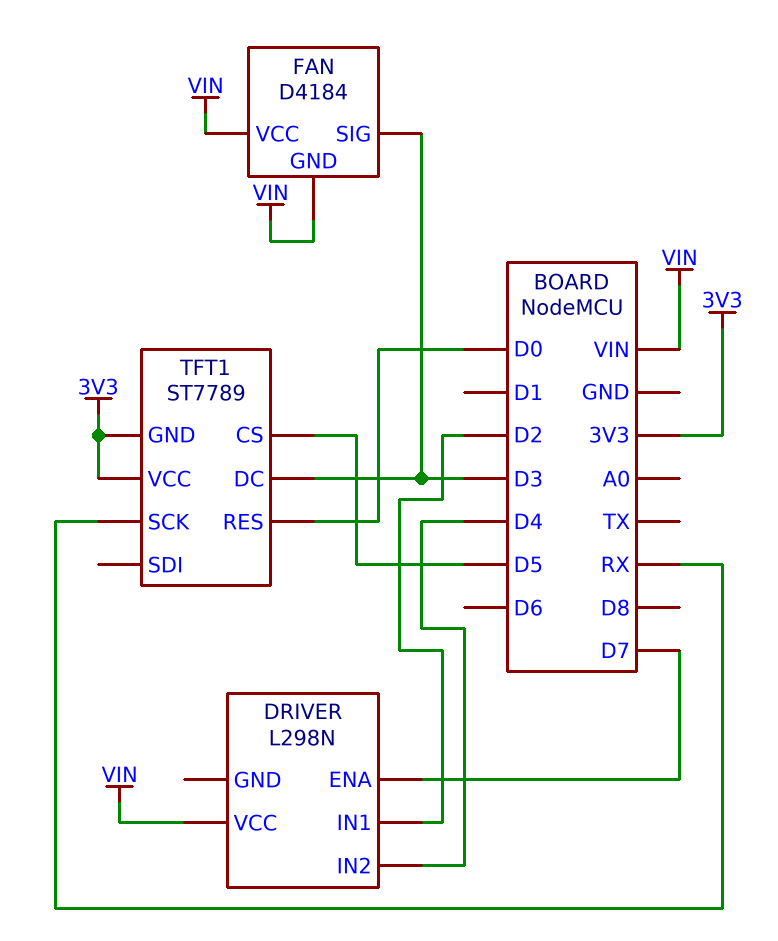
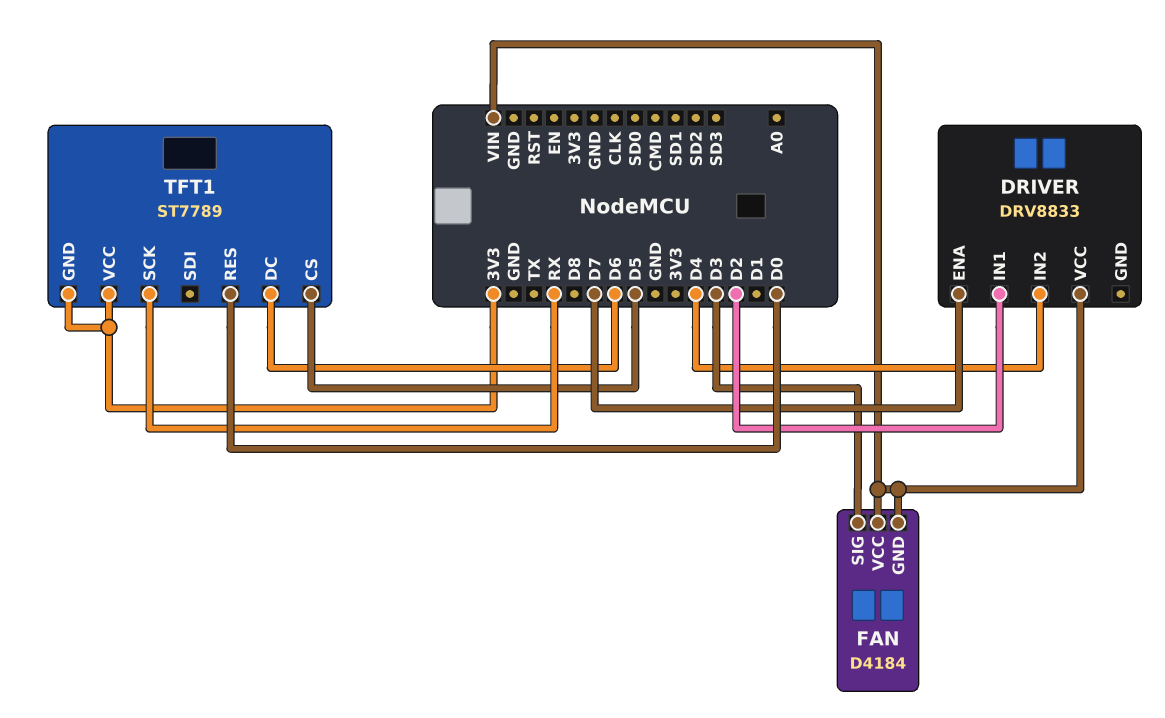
DRIVER: L298N -> DRV8833
TFT1 pin DC: D3 -> D6

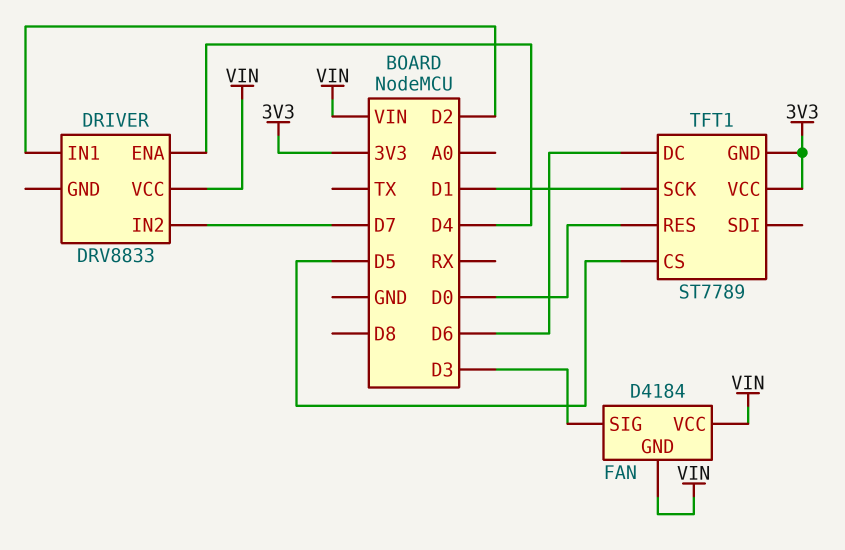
DRIVER pin ENA: D7 -> D4
DRIVER pin IN2: D4 -> D7
TFT1 pin SCK: RX -> D1

